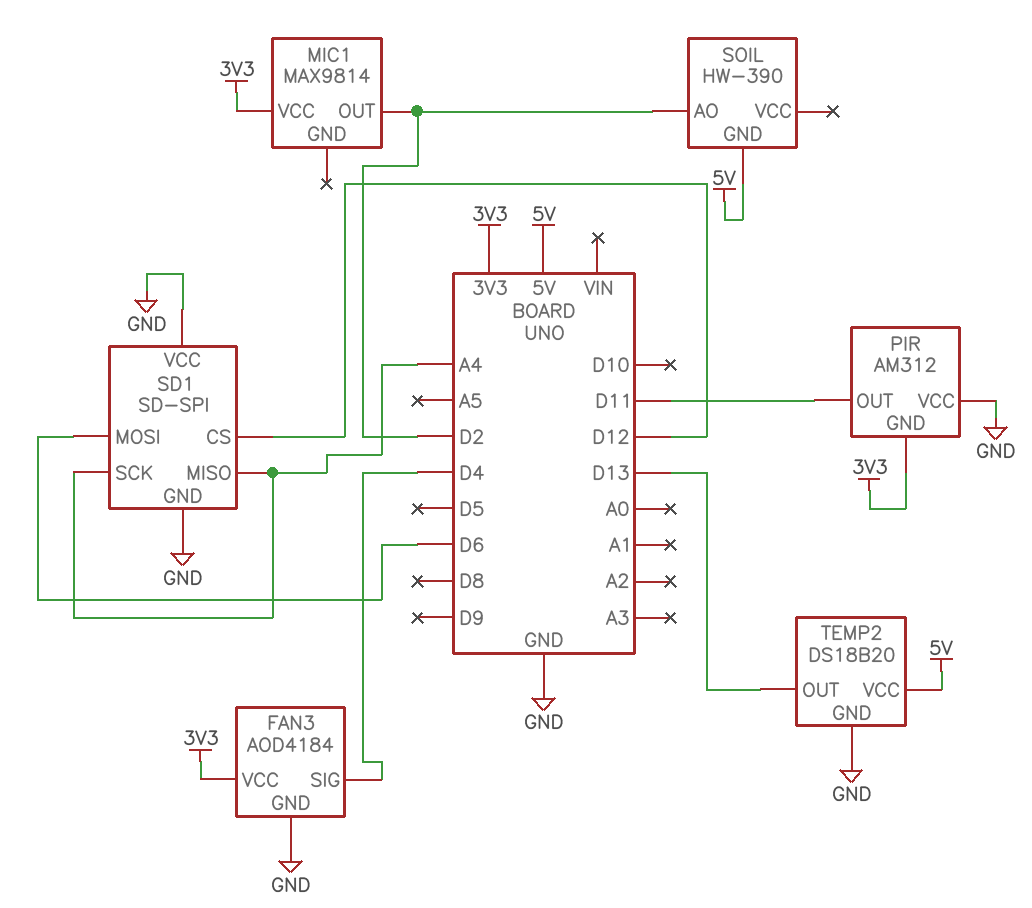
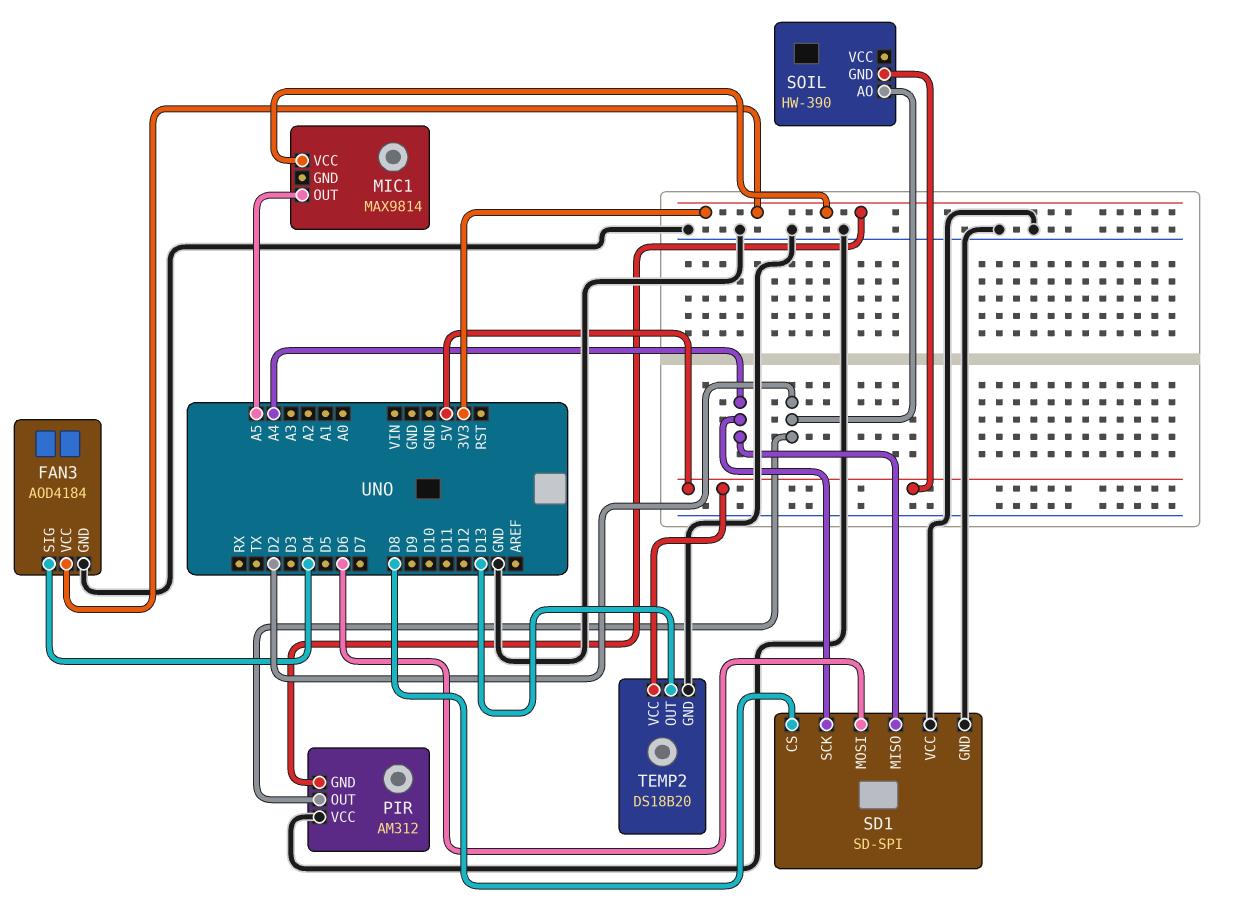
MIC1 pin OUT: D2 -> A5
PIR pin OUT: D11 -> D2
SD1 pin CS: D12 -> D8

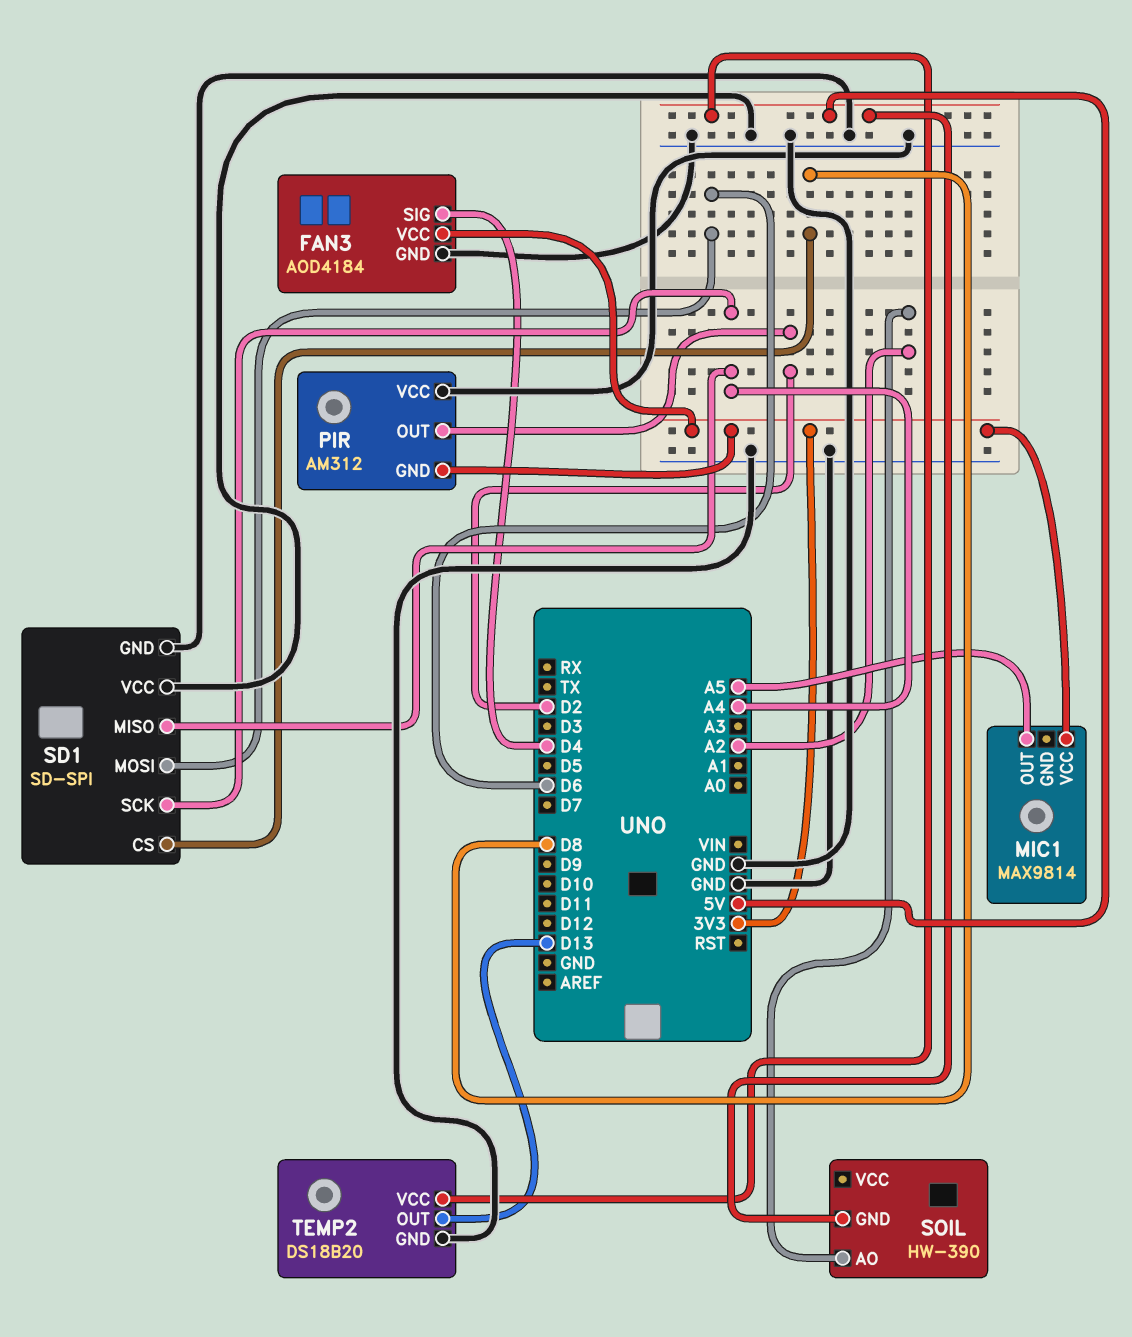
SOIL pin AO: D2 -> A2

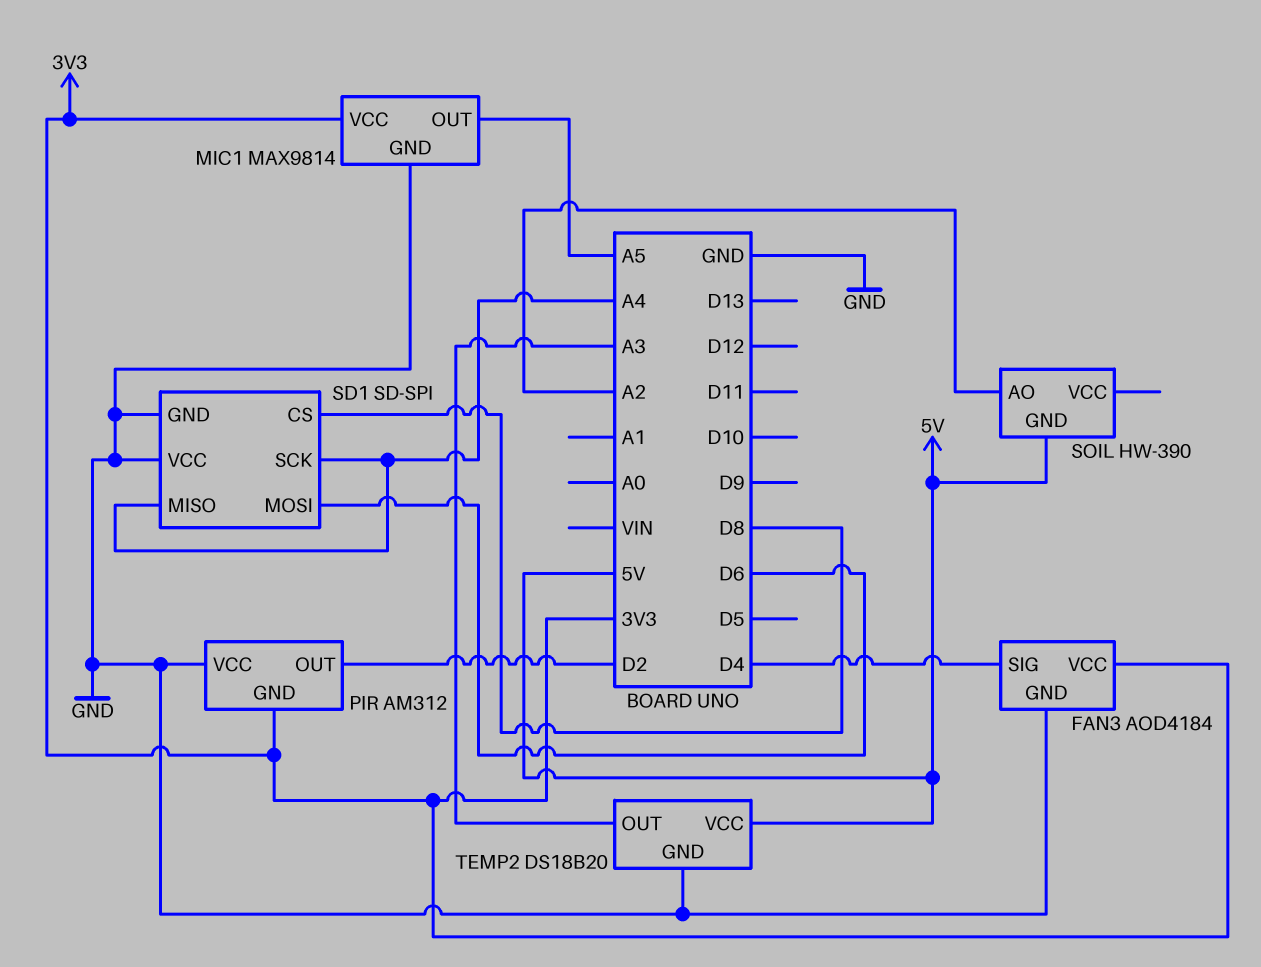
MIC1 pin GND: none -> GND
TEMP2 pin OUT: D13 -> A3

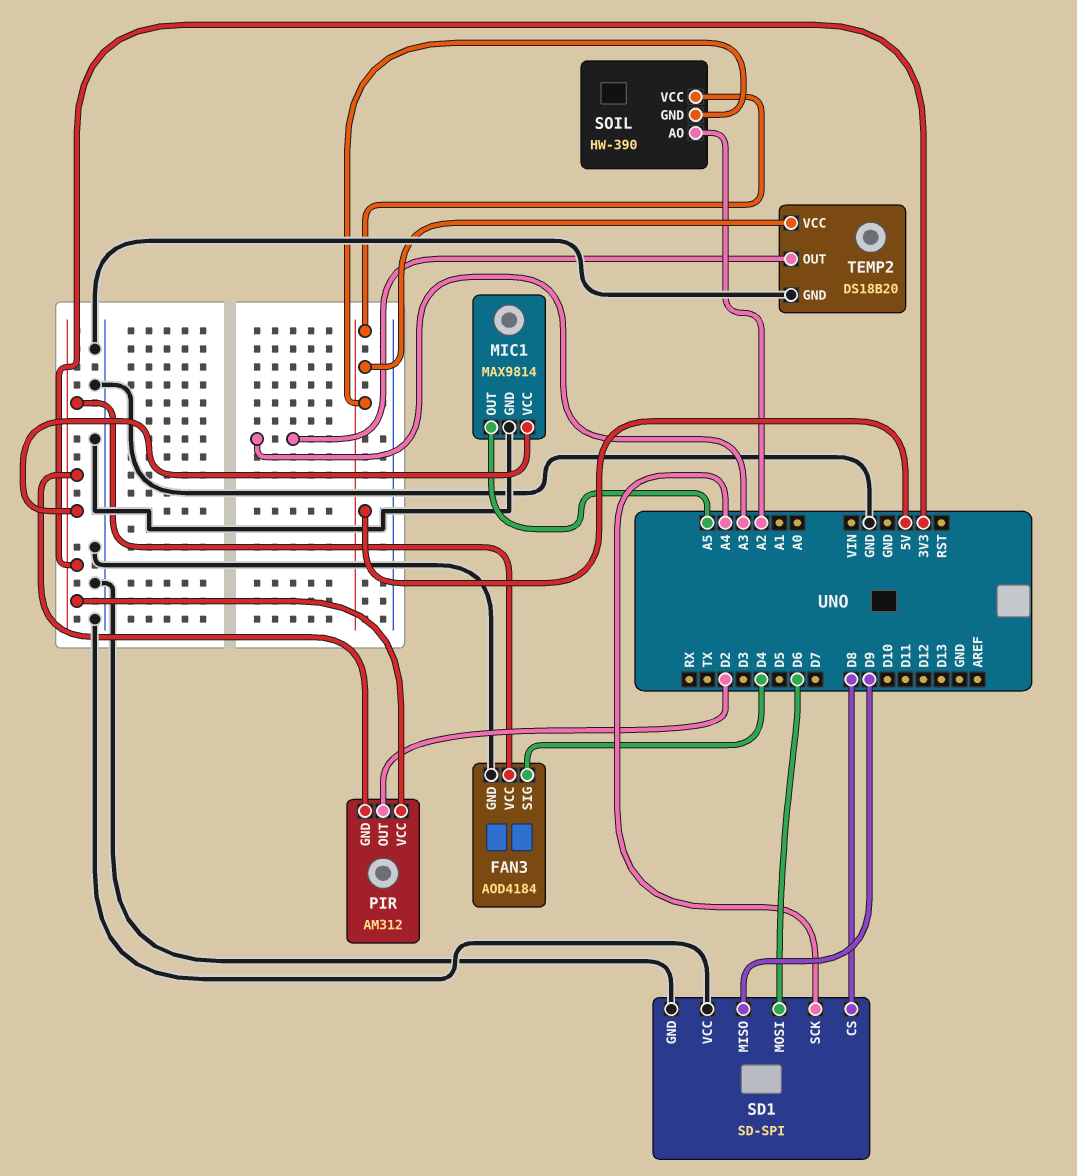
PIR pin VCC: GND -> 3V3
SD1 pin MISO: A4 -> D9
SOIL pin VCC: none -> 5V

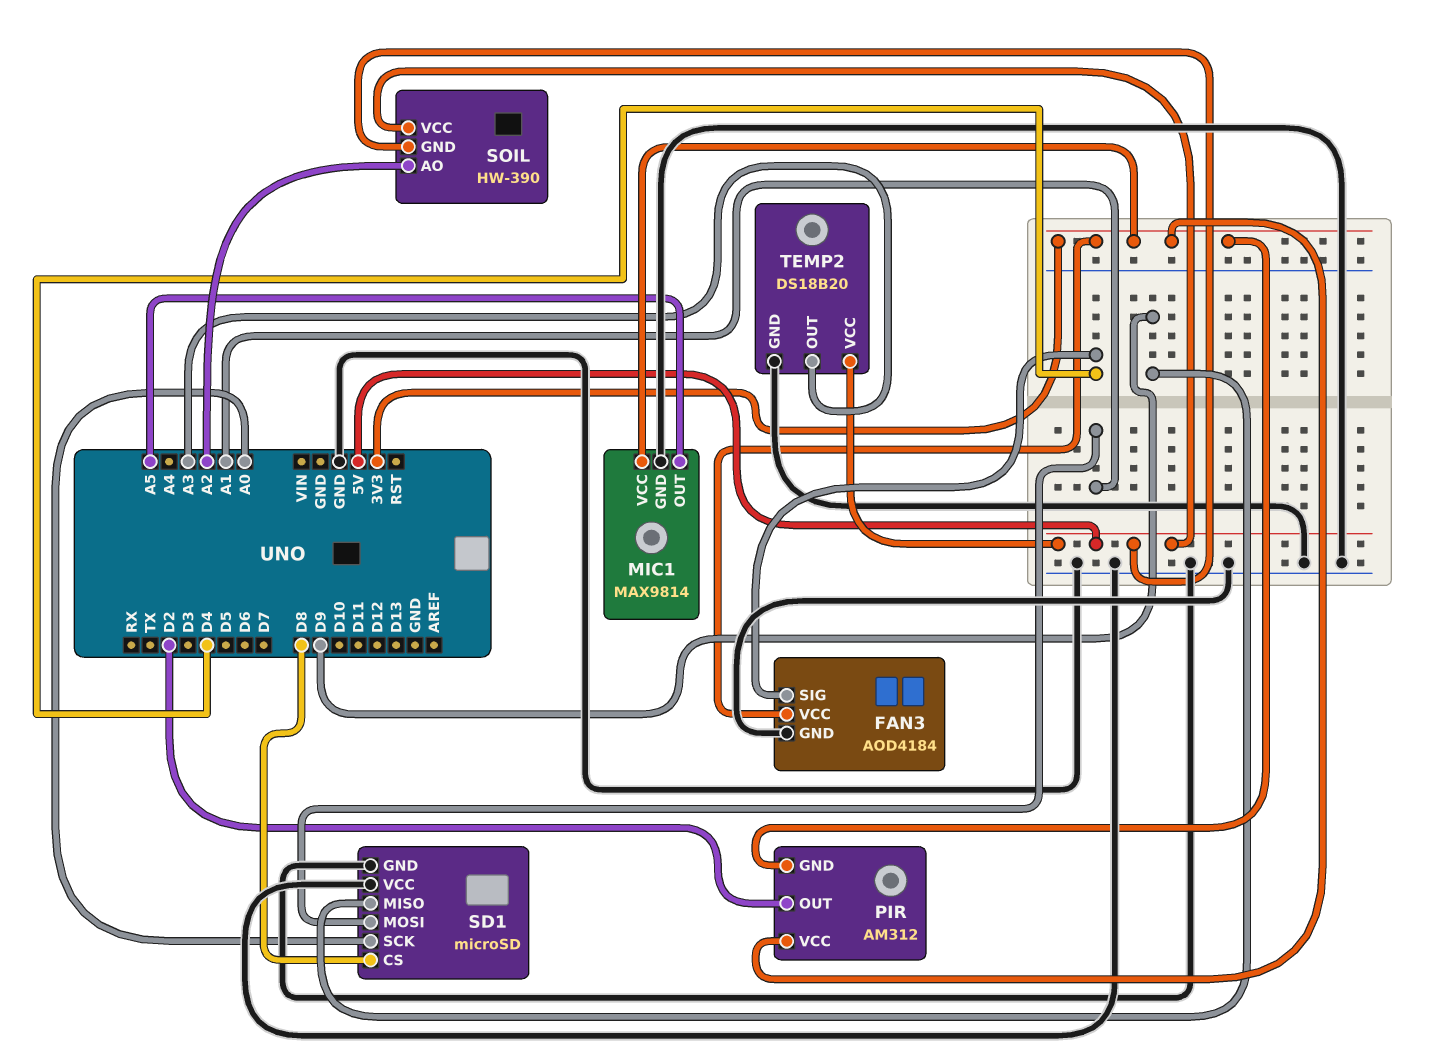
SD1: SD-SPI -> microSD
SD1 pin MOSI: D6 -> A1
SD1 pin SCK: A4 -> A0

